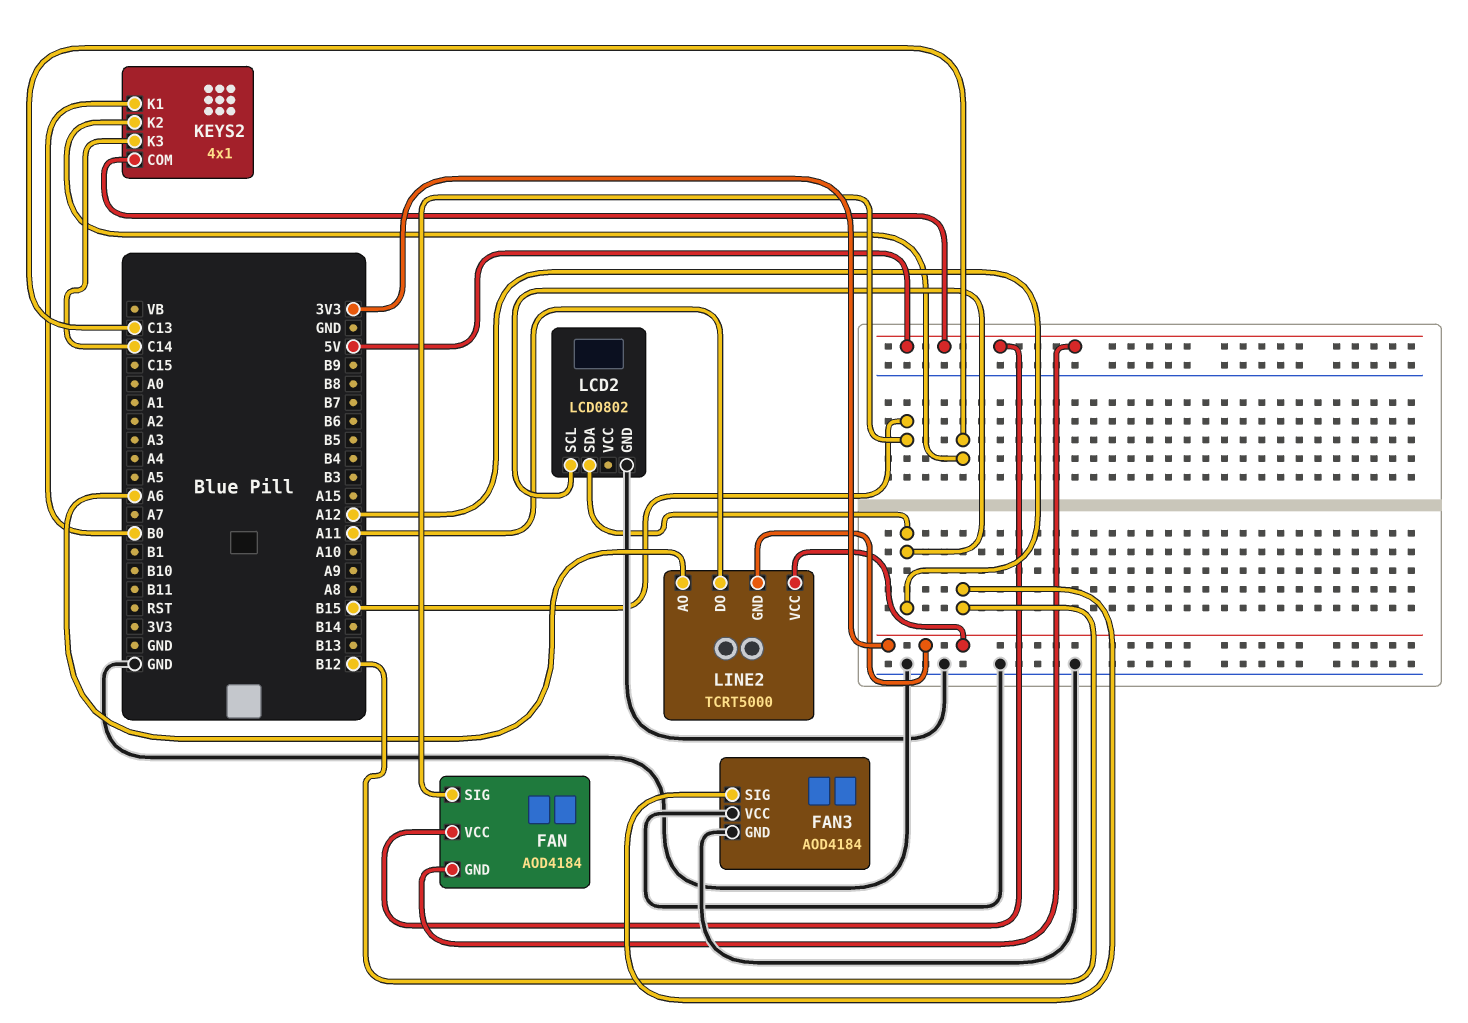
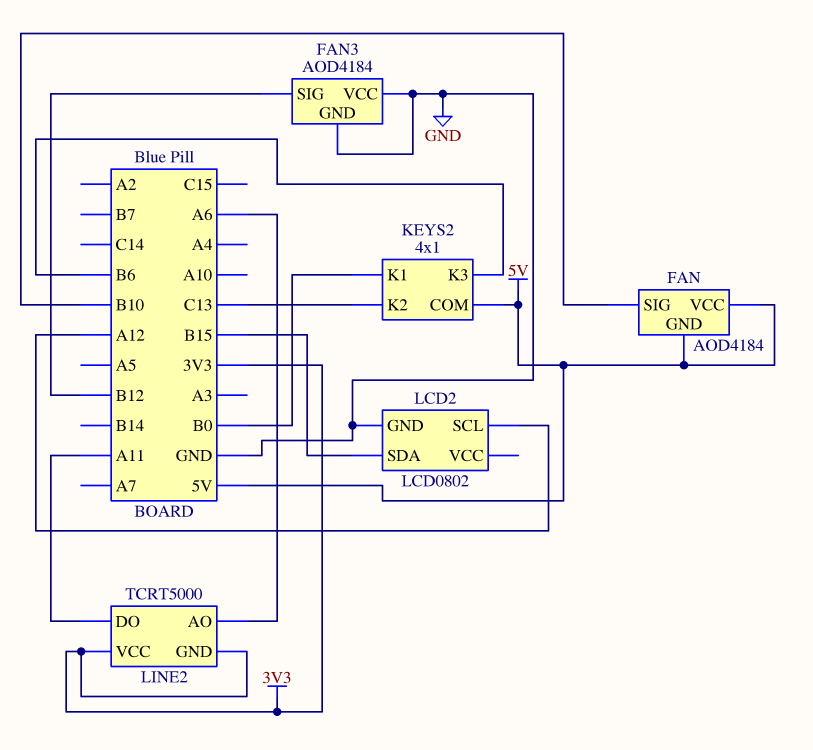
FAN pin SIG: B15 -> B10
KEYS2 pin K3: C14 -> B6
LCD2 pin SDA: A12 -> B15

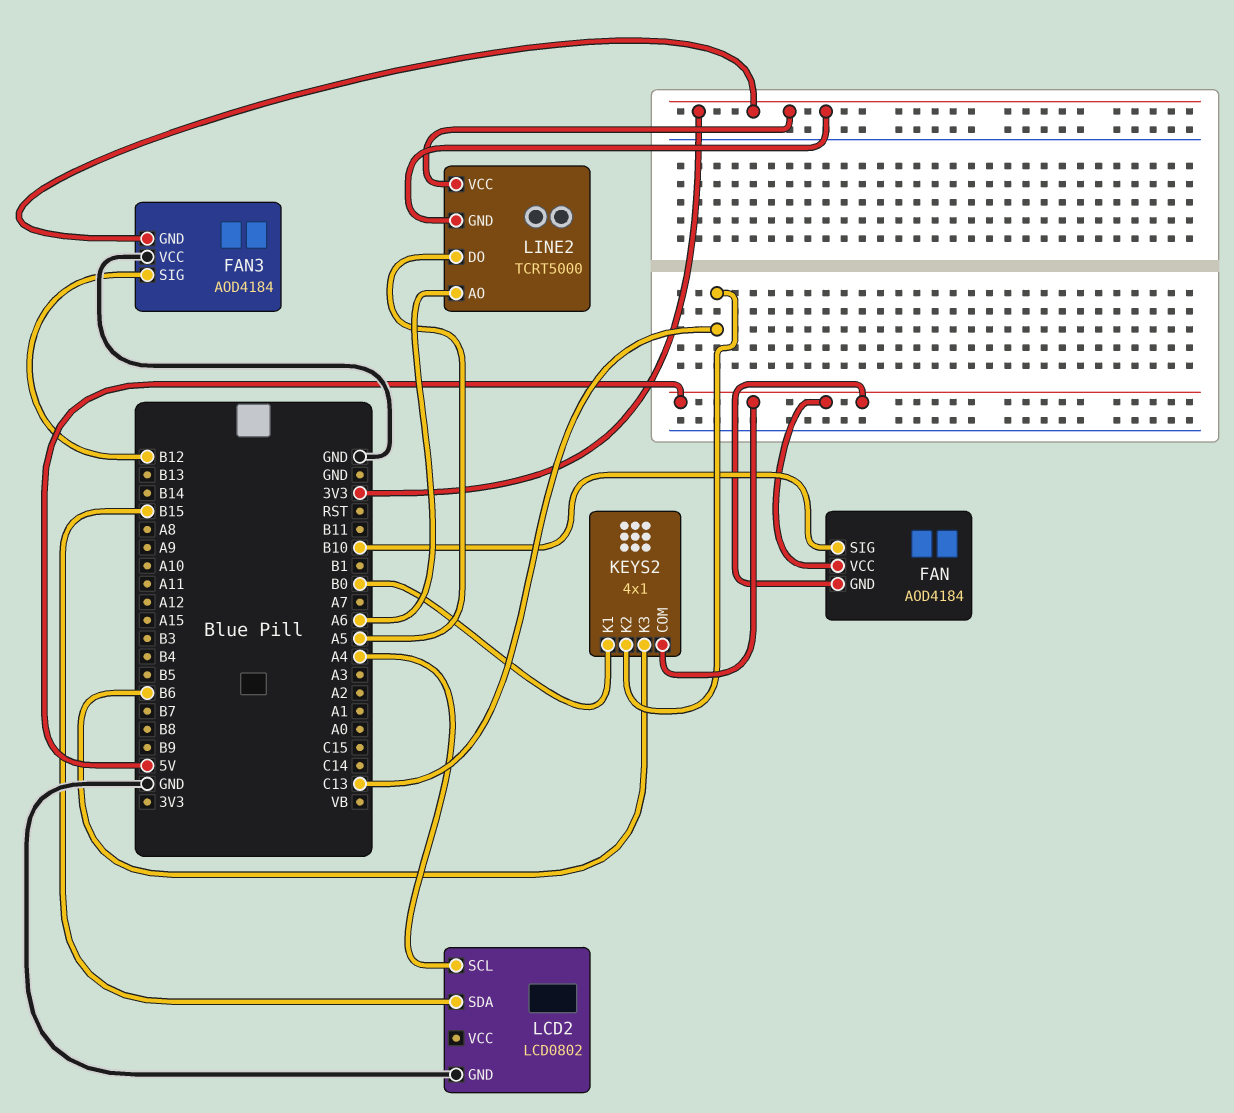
FAN3 pin GND: GND -> 3V3
LCD2 pin SCL: A12 -> A4
LINE2 pin DO: A11 -> A5

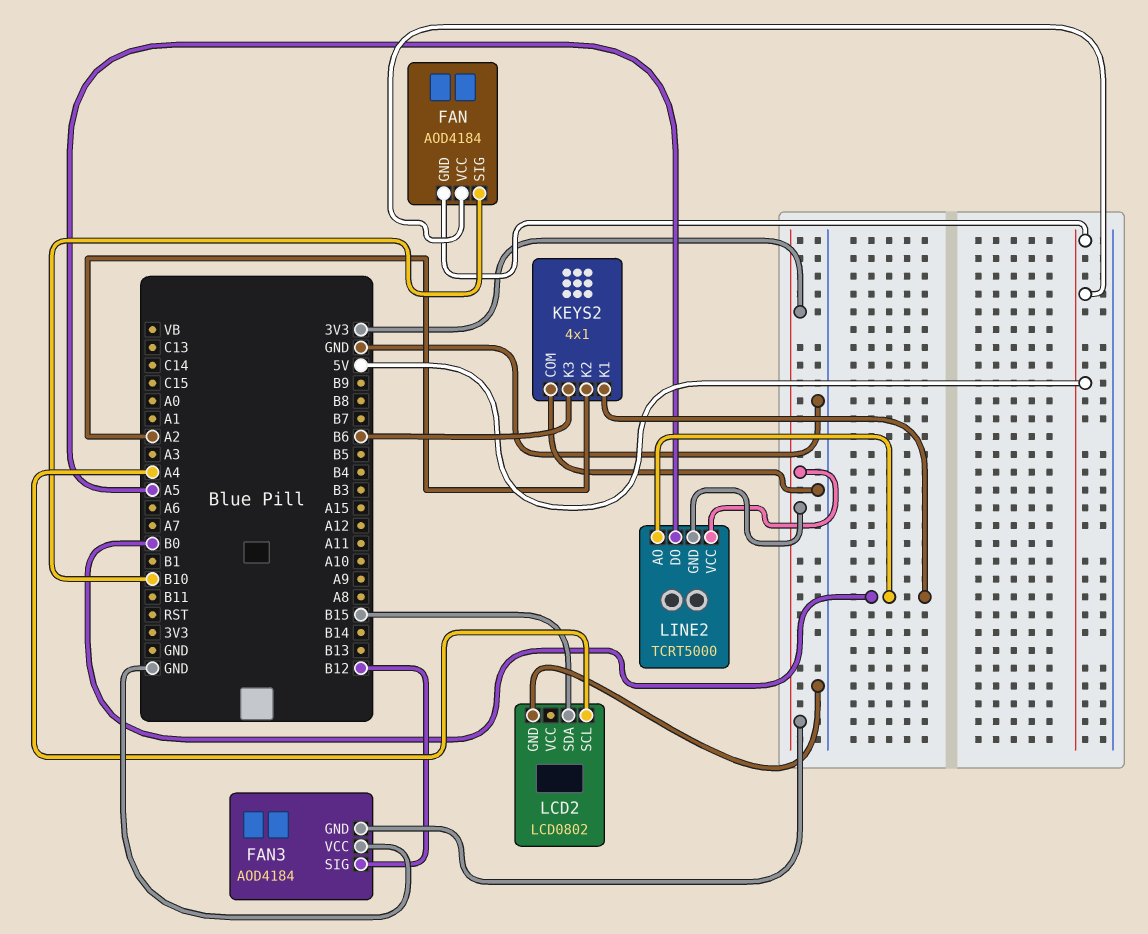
KEYS2 pin COM: 5V -> GND
KEYS2 pin K2: C13 -> A2
LINE2 pin AO: A6 -> B0

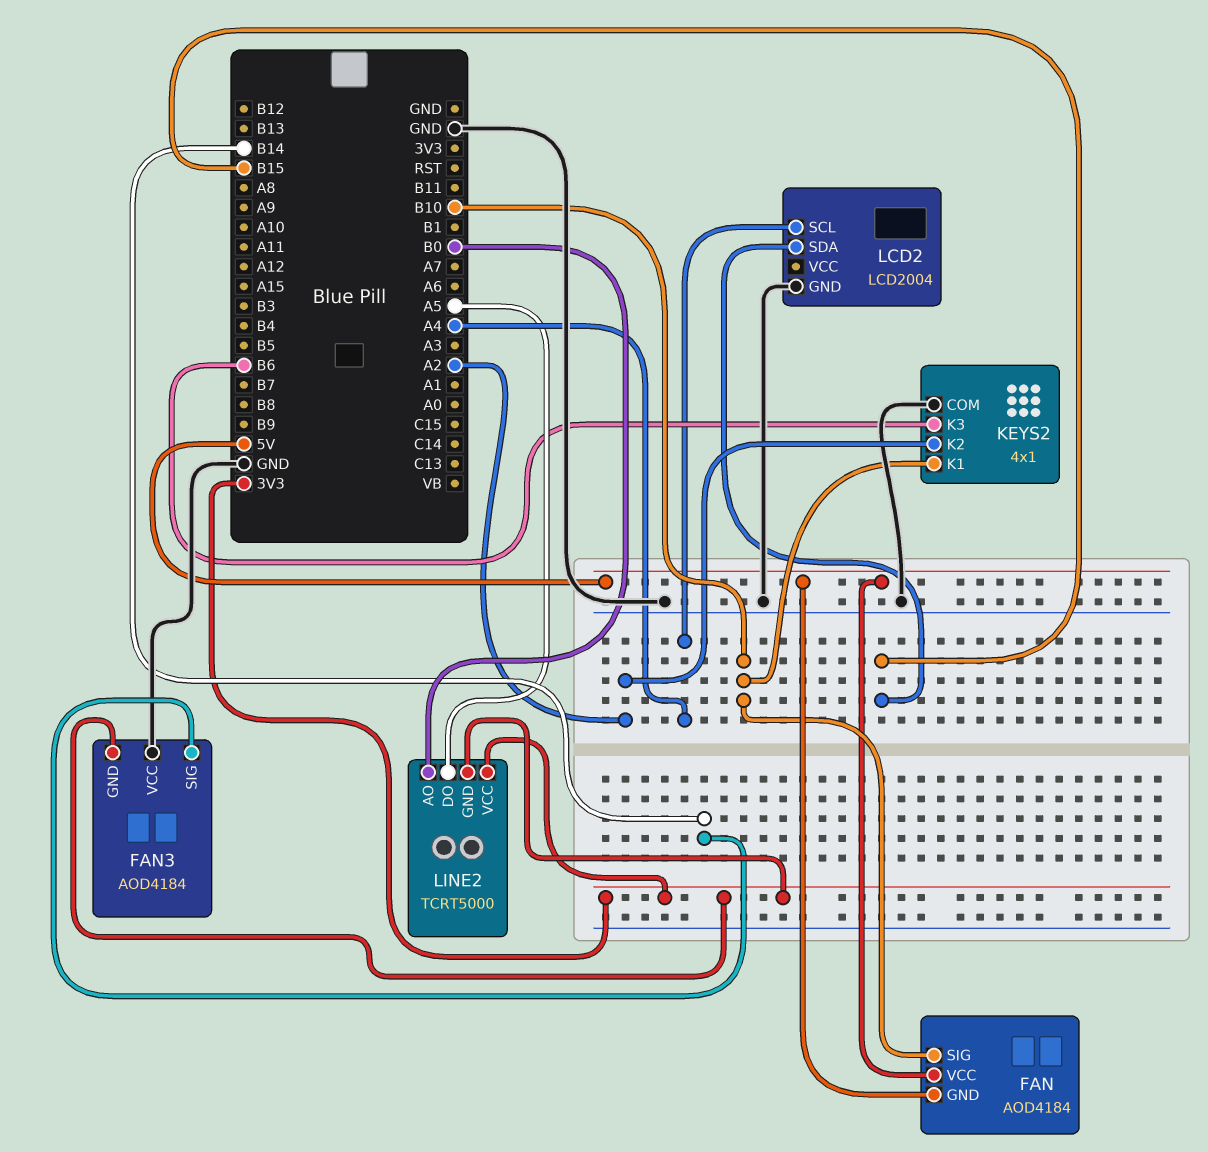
FAN3 pin SIG: B12 -> B14
KEYS2 pin K1: B0 -> B10
LCD2: LCD0802 -> LCD2004

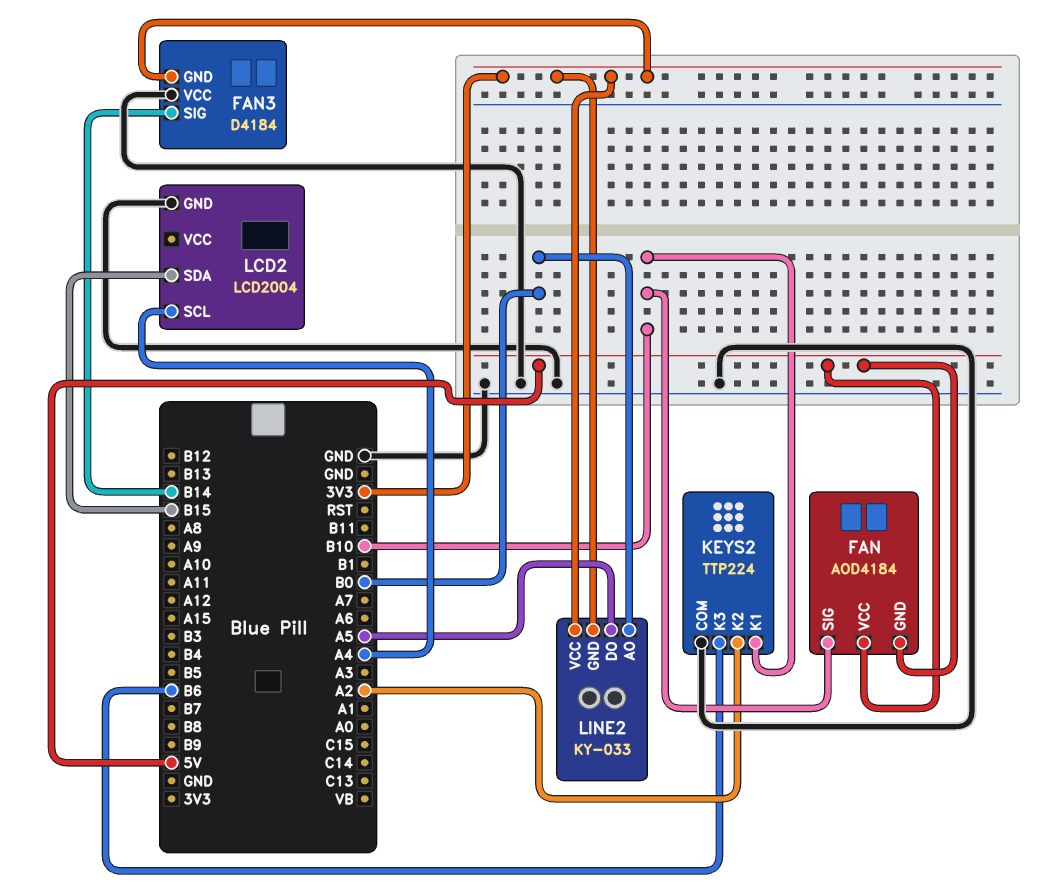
FAN3: AOD4184 -> D4184
KEYS2: 4x1 -> TTP224
LINE2: TCRT5000 -> KY-033

